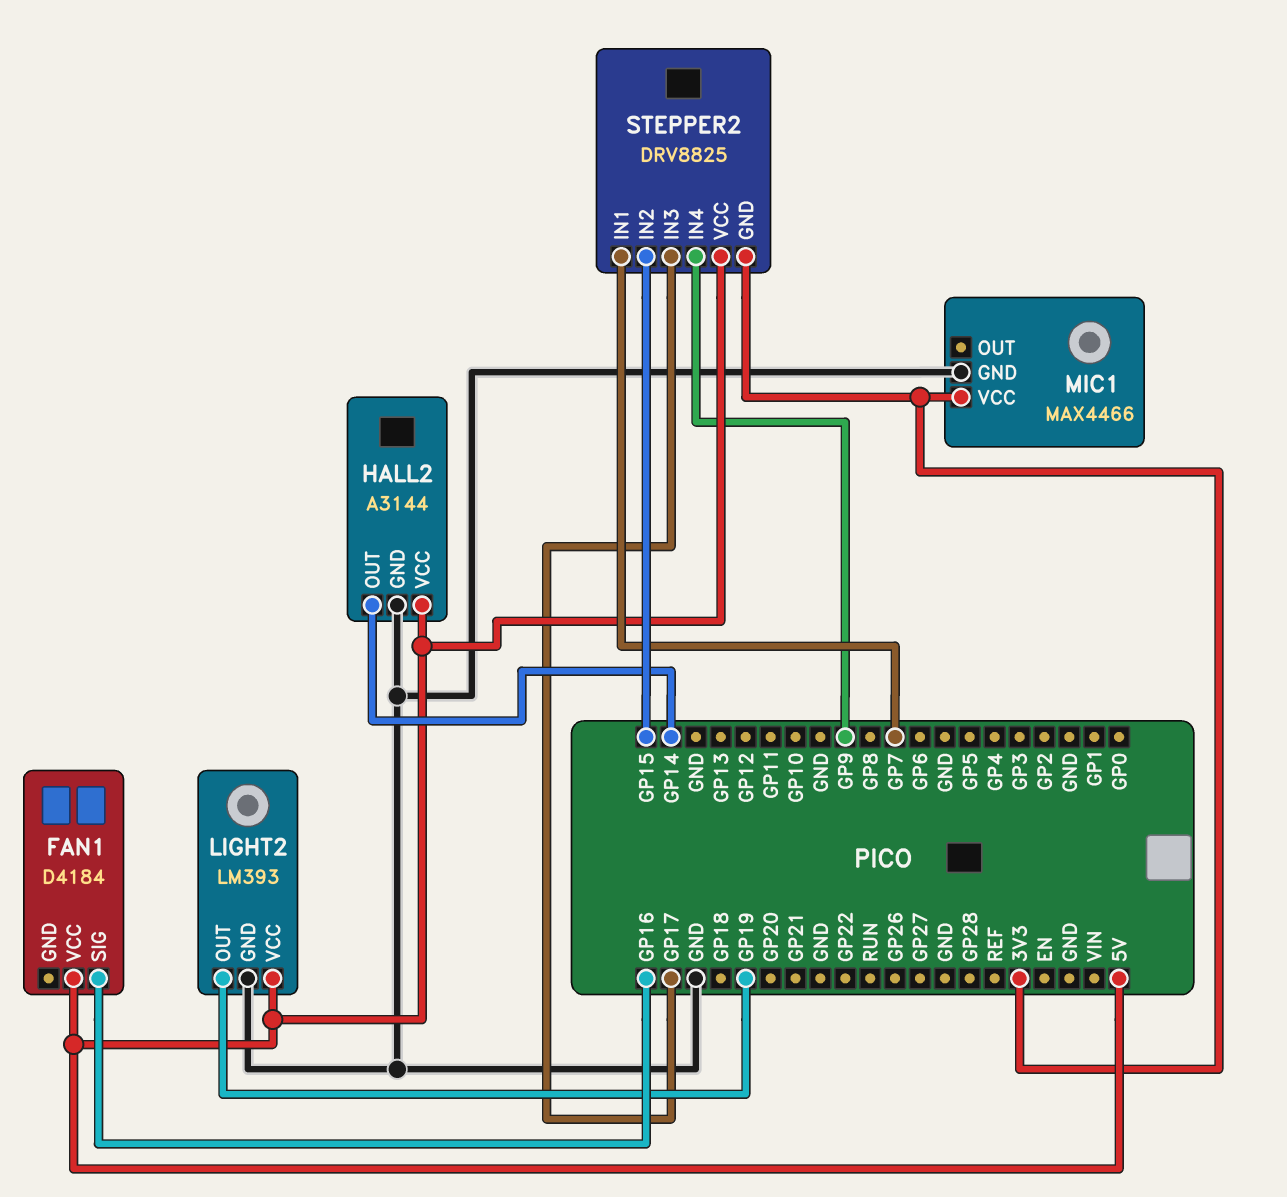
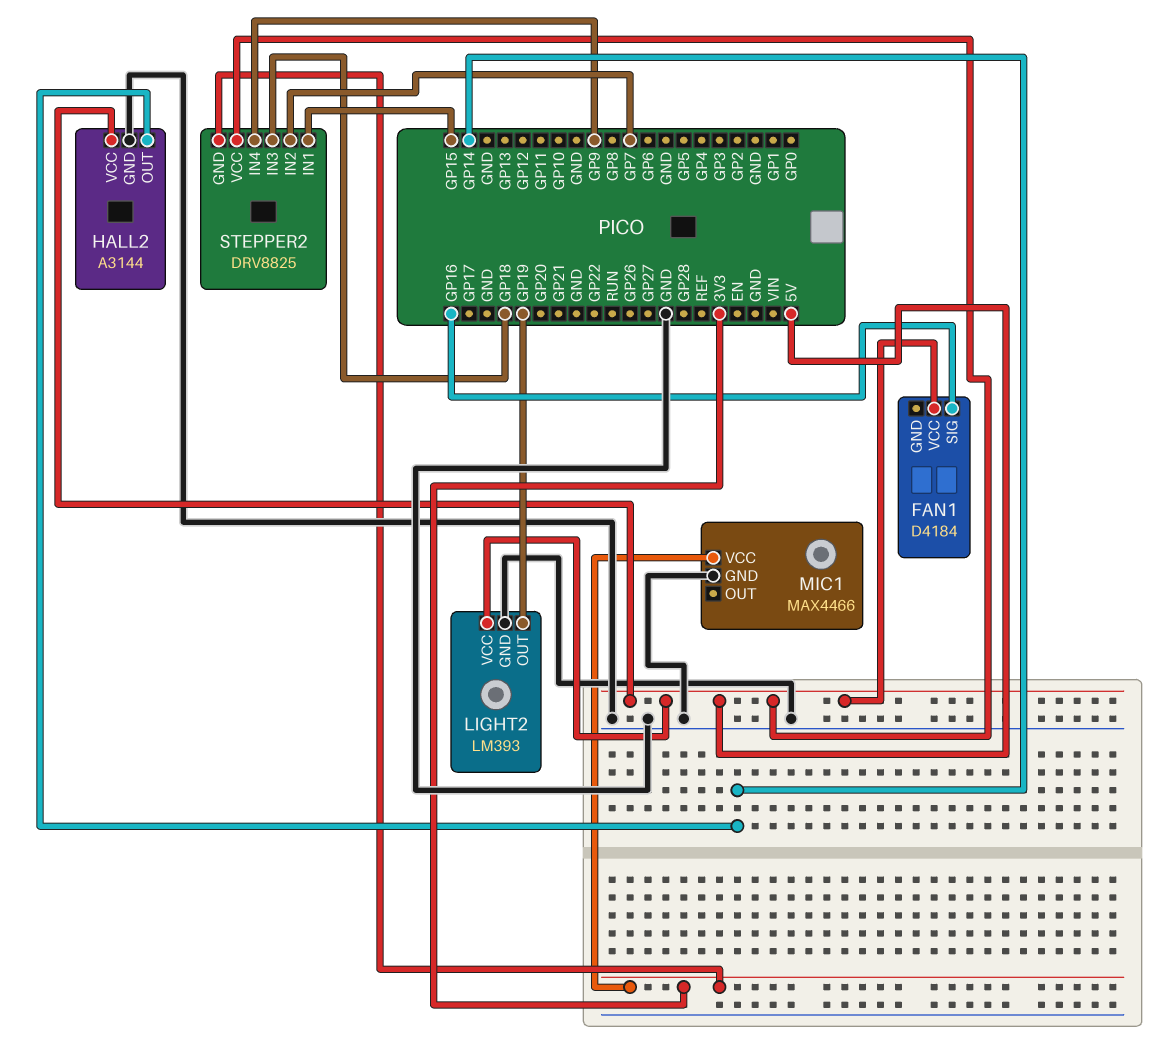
STEPPER2 pin IN1: GP7 -> GP15
STEPPER2 pin IN2: GP15 -> GP7
STEPPER2 pin IN3: GP17 -> GP18

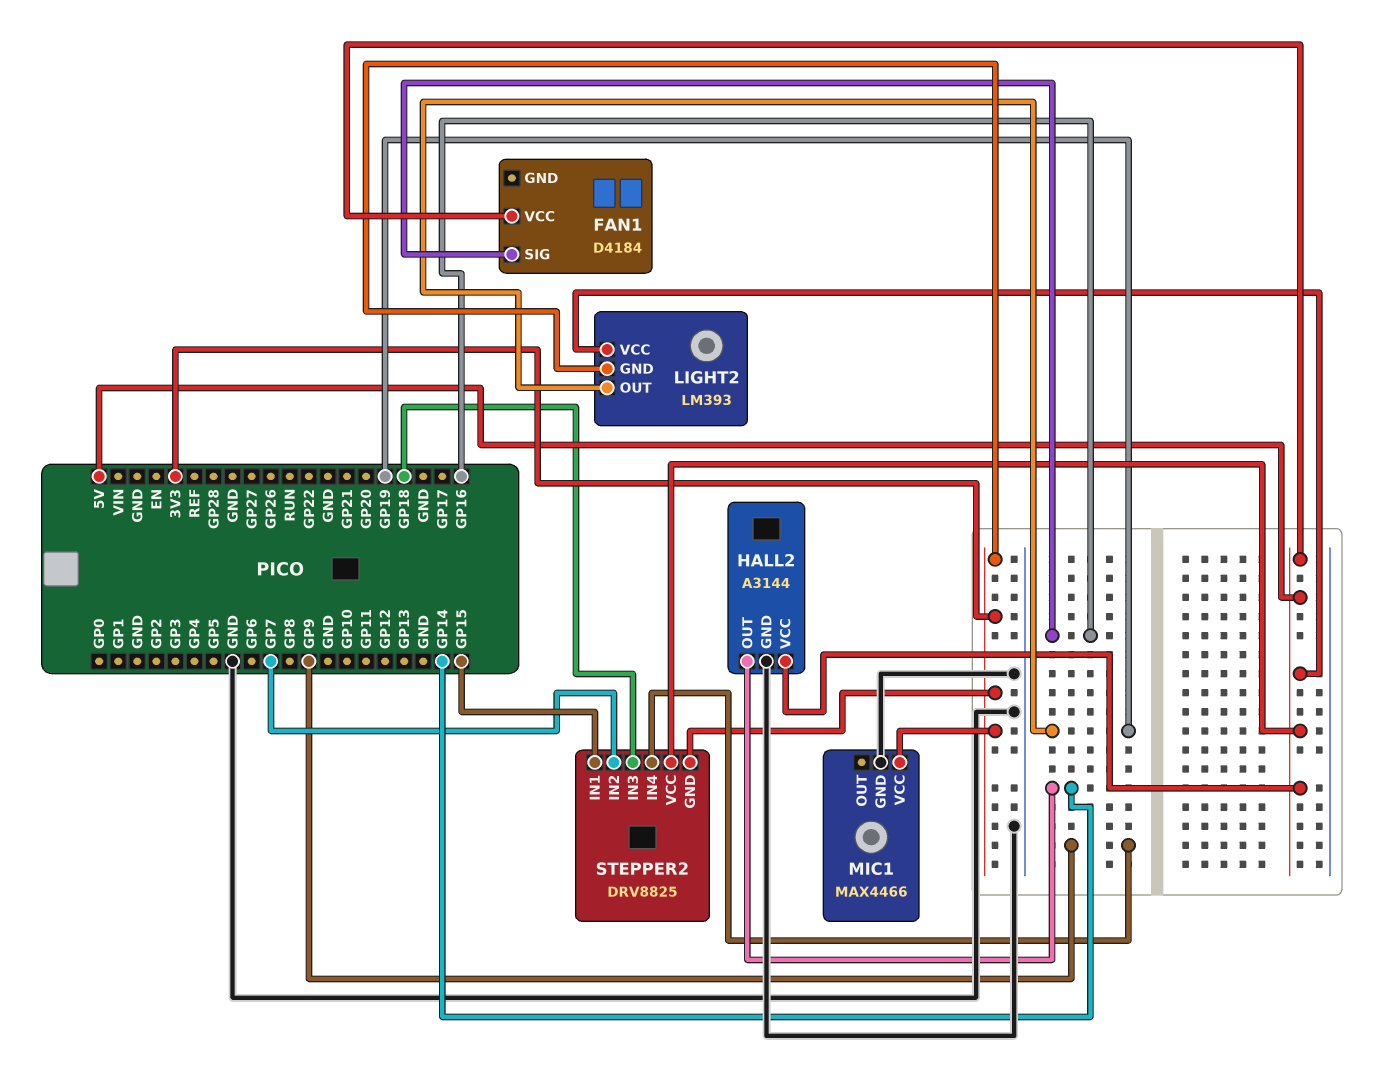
LIGHT2 pin GND: GND -> 3V3

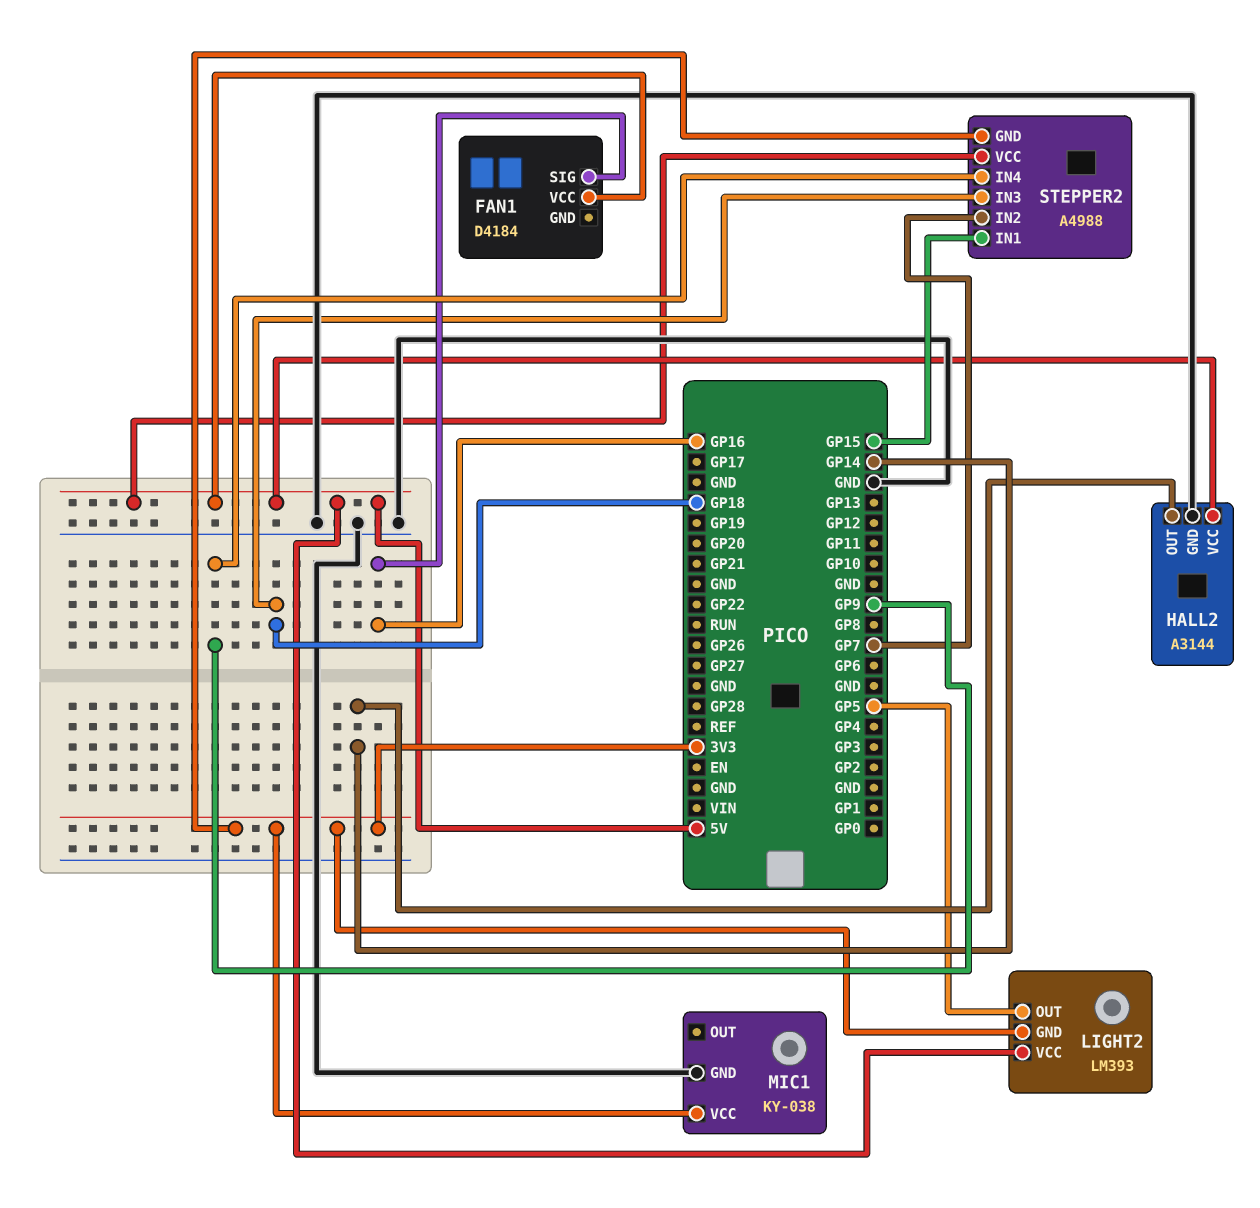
LIGHT2 pin OUT: GP19 -> GP5
MIC1: MAX4466 -> KY-038
STEPPER2: DRV8825 -> A4988

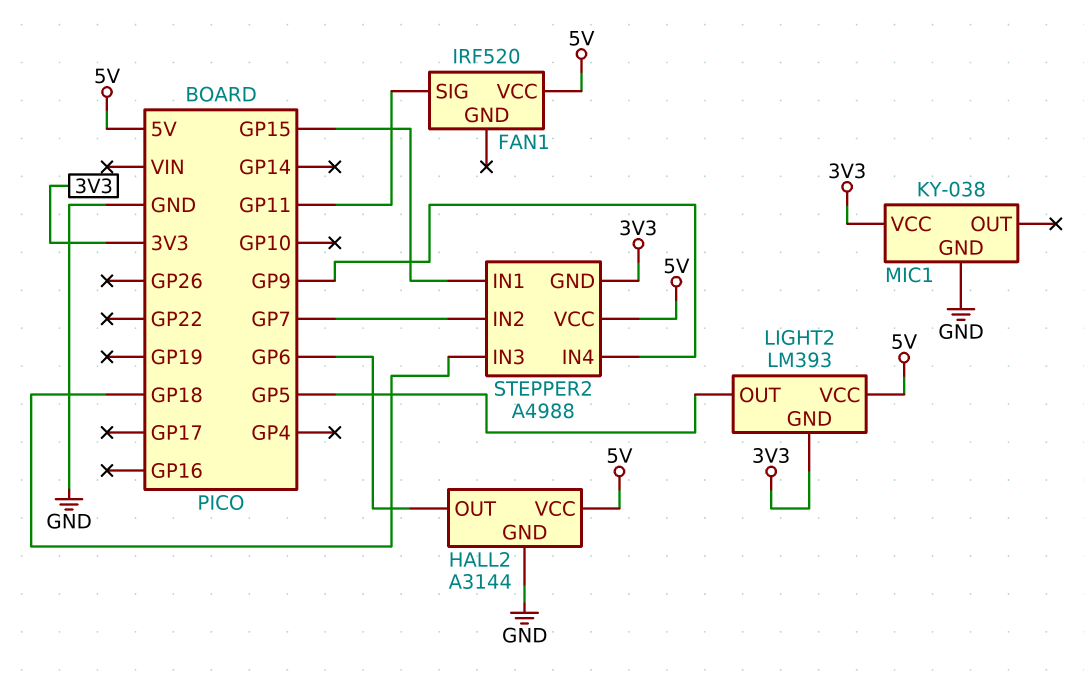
FAN1: D4184 -> IRF520
FAN1 pin SIG: GP16 -> GP11
HALL2 pin OUT: GP14 -> GP6

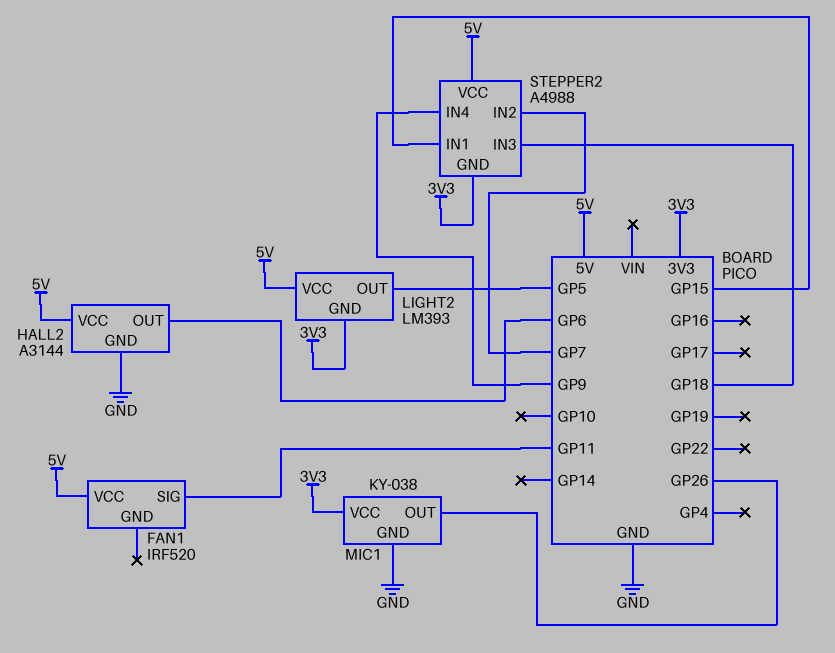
MIC1 pin OUT: none -> GP26

